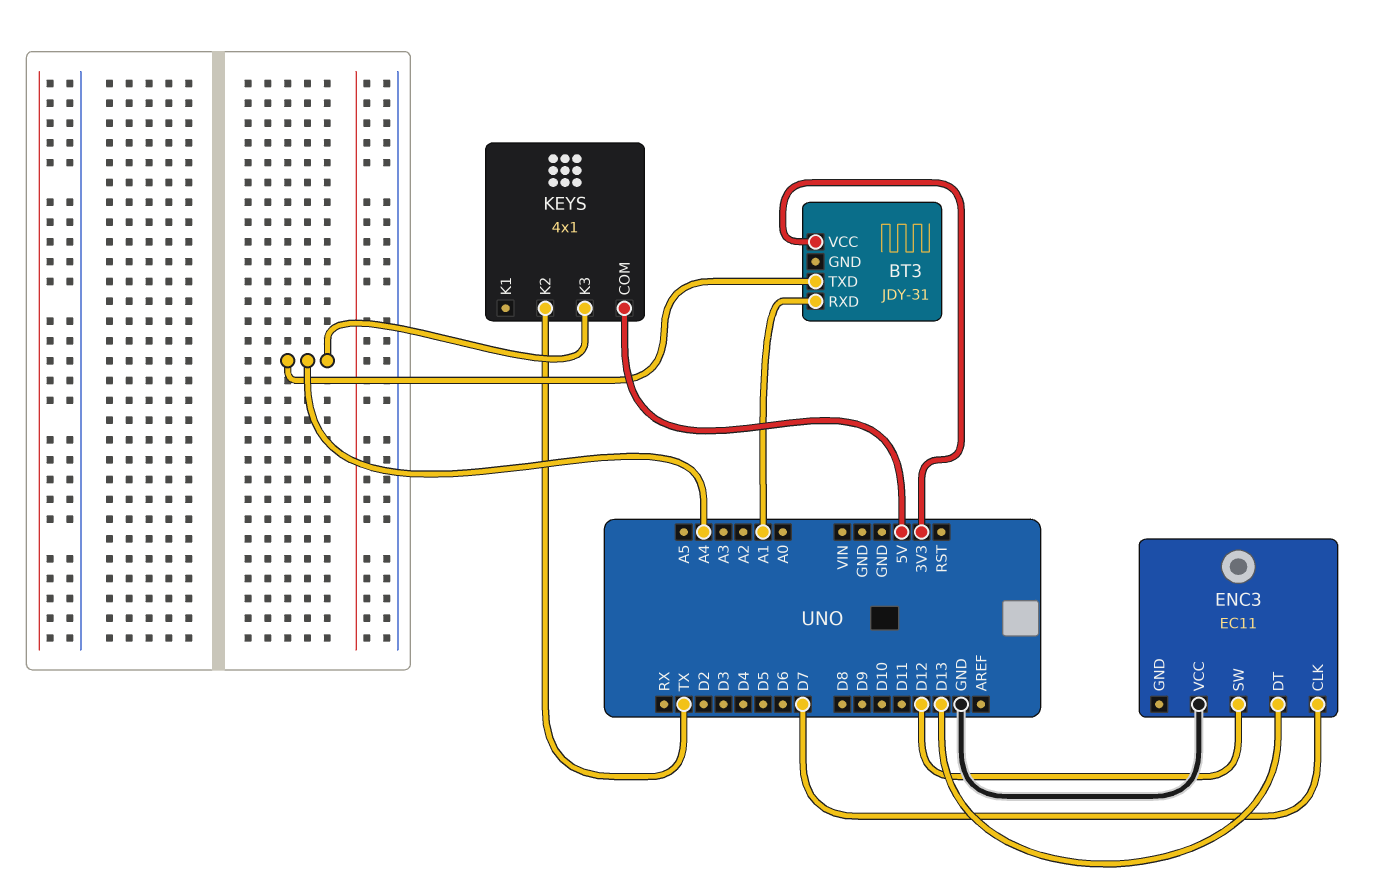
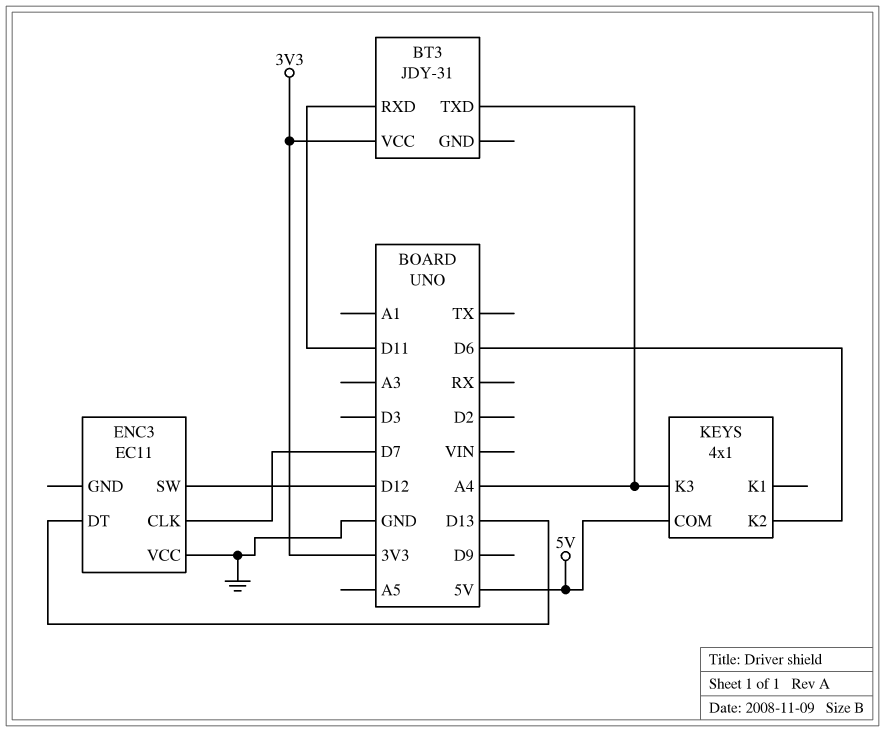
BT3 pin RXD: A1 -> D11
KEYS pin K2: TX -> D6

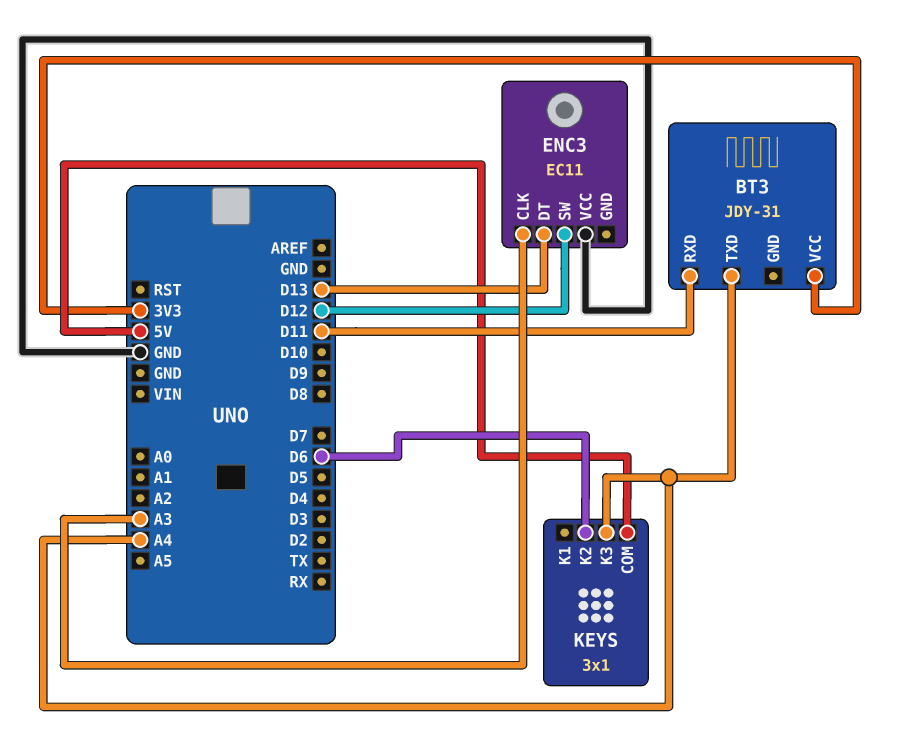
ENC3 pin CLK: D7 -> A3
KEYS: 4x1 -> 3x1

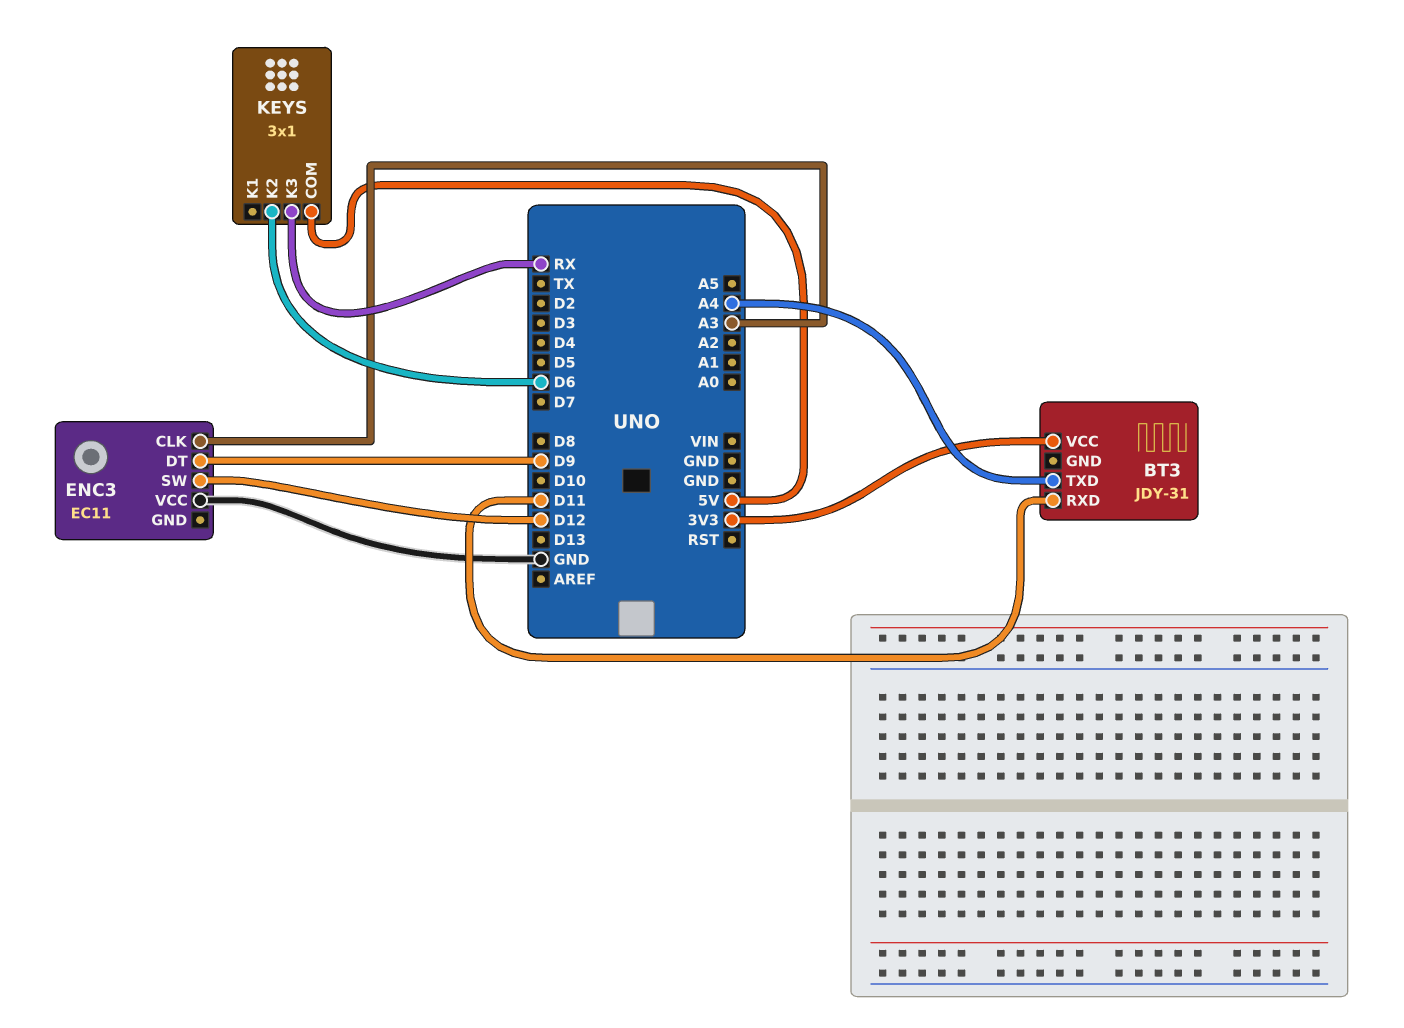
ENC3 pin DT: D13 -> D9
KEYS pin K3: A4 -> RX

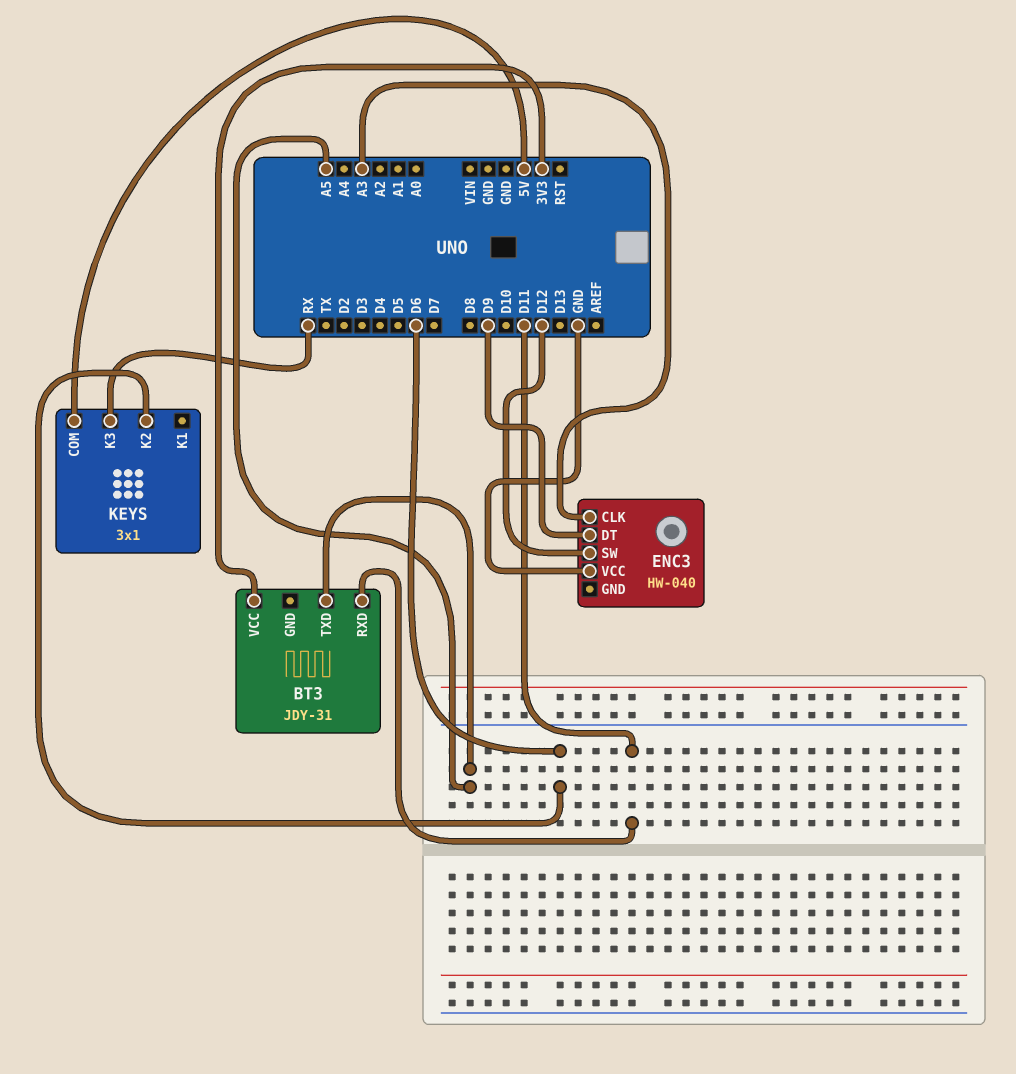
BT3 pin TXD: A4 -> A5
ENC3: EC11 -> HW-040

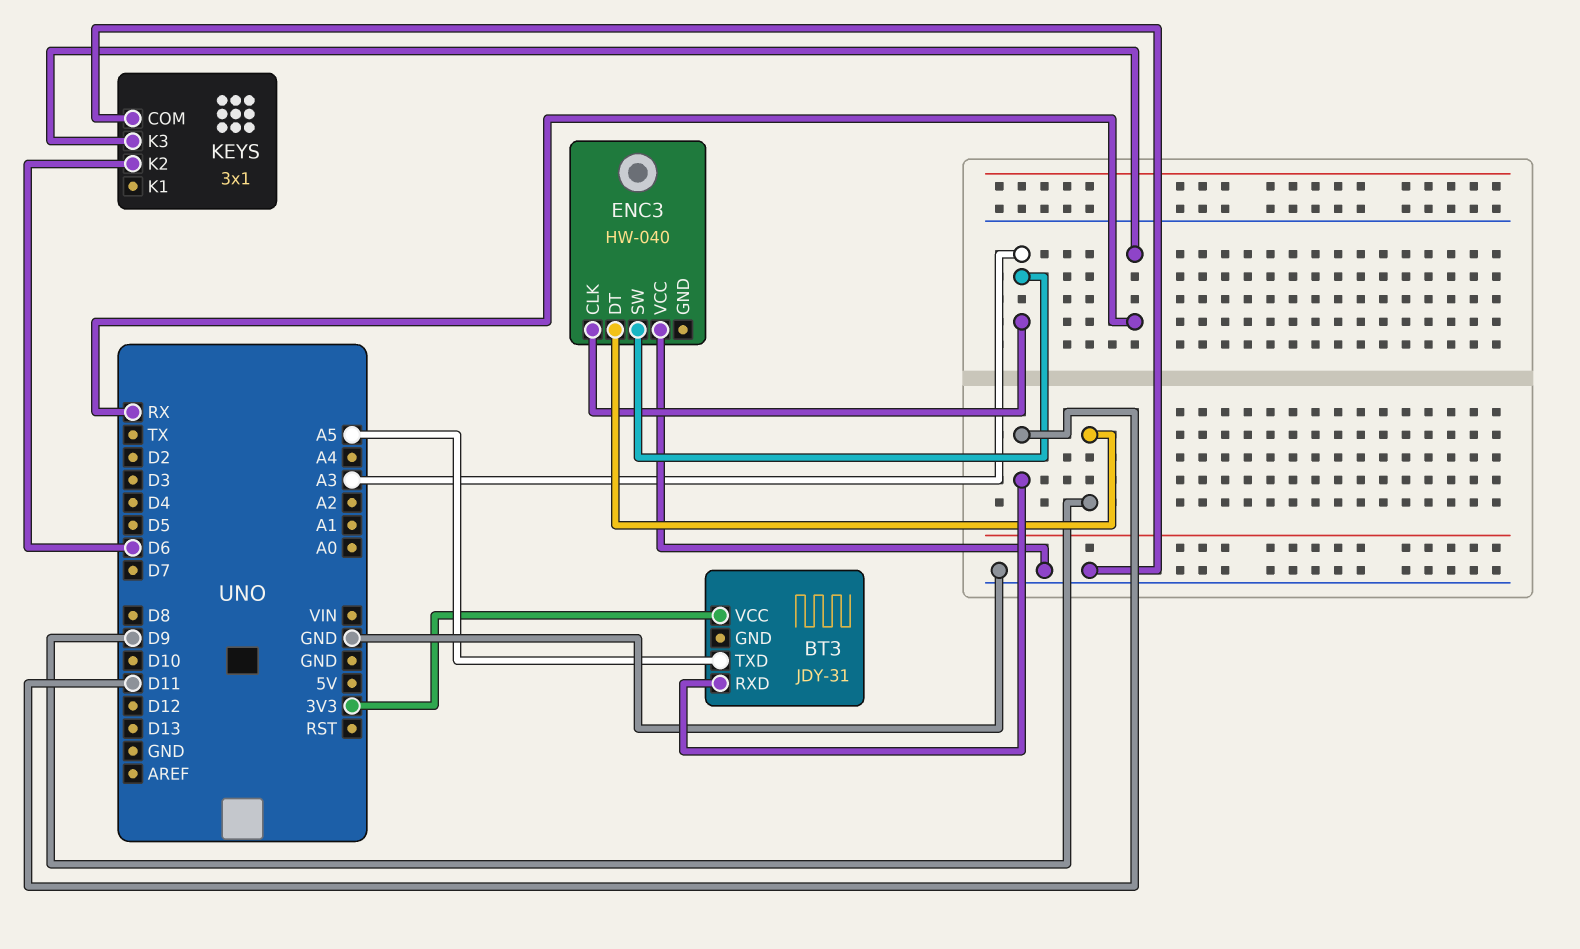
ENC3 pin SW: D12 -> A3
KEYS pin COM: 5V -> GND

